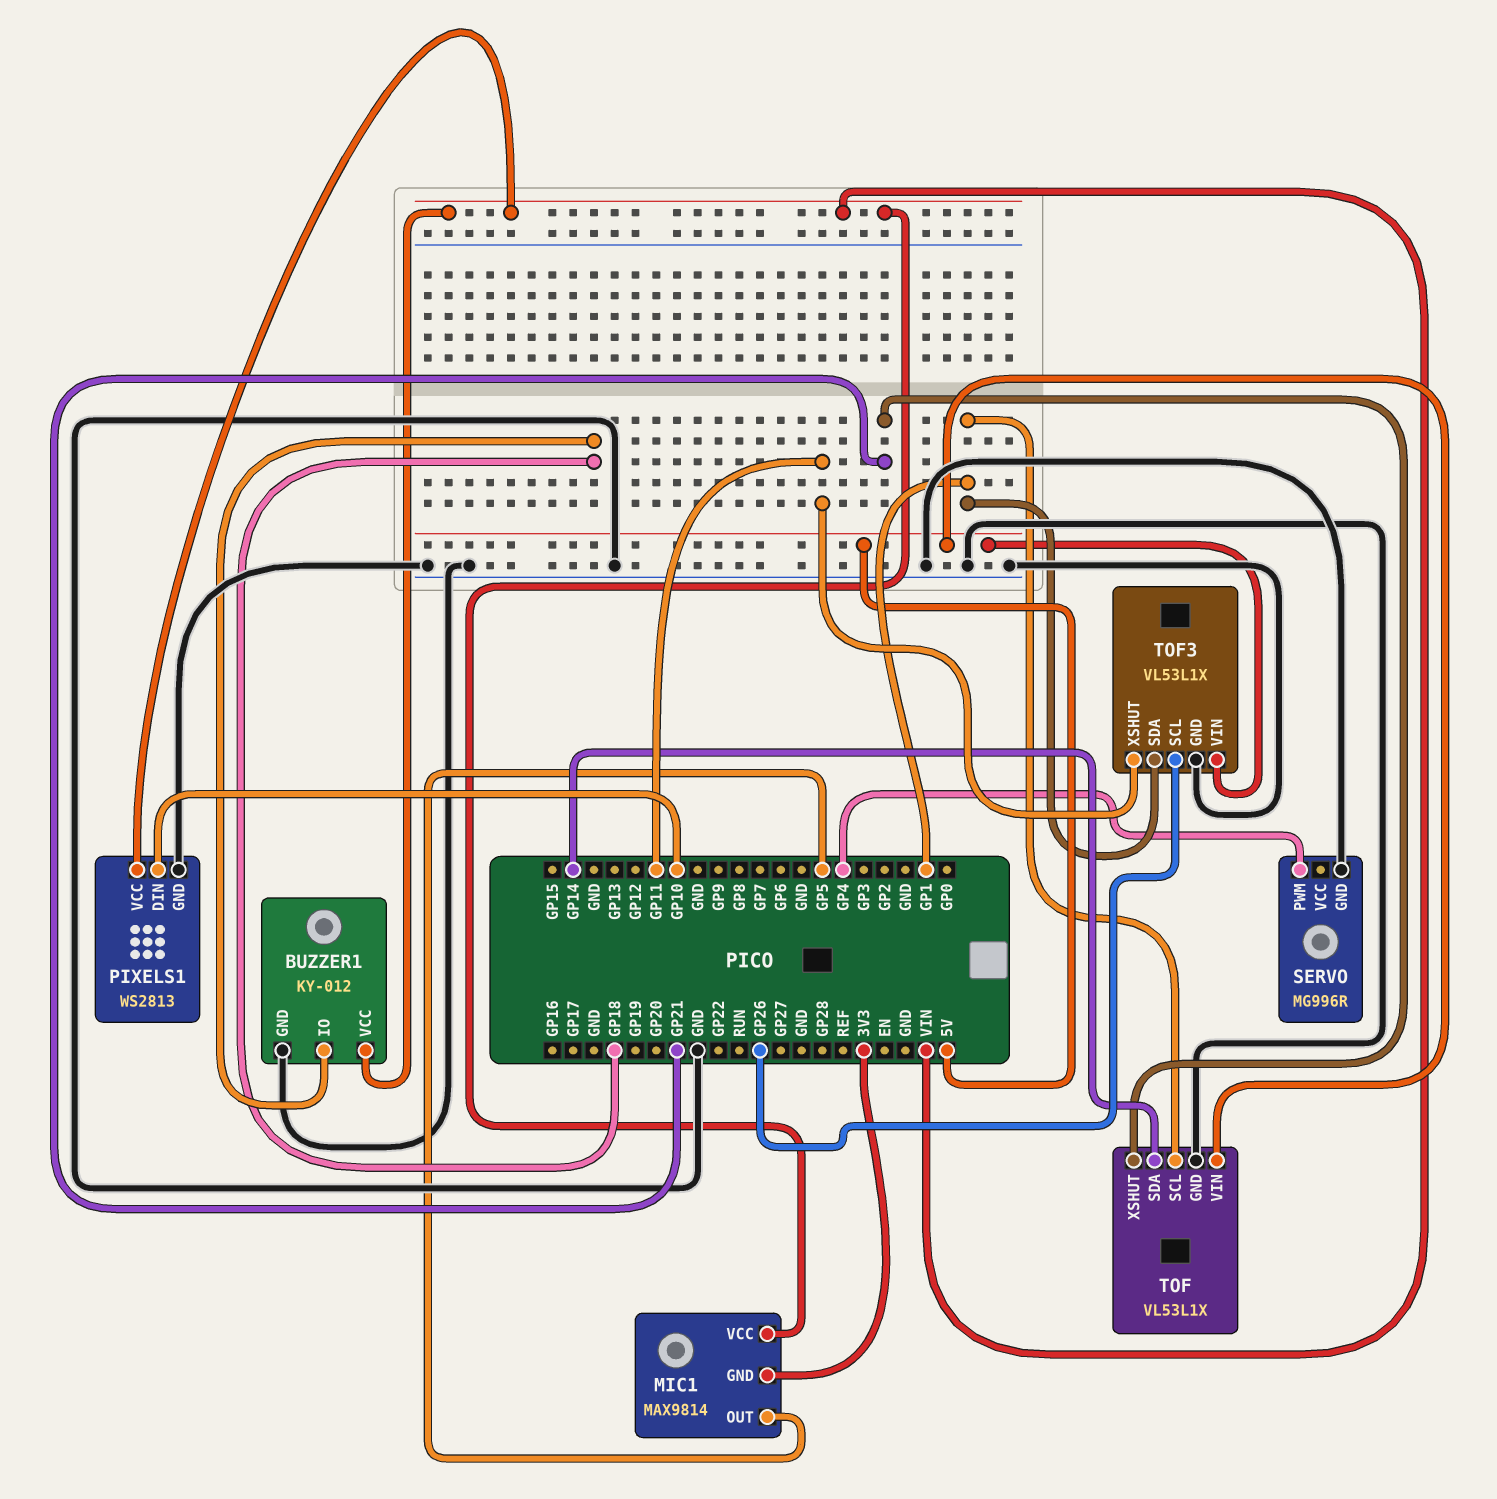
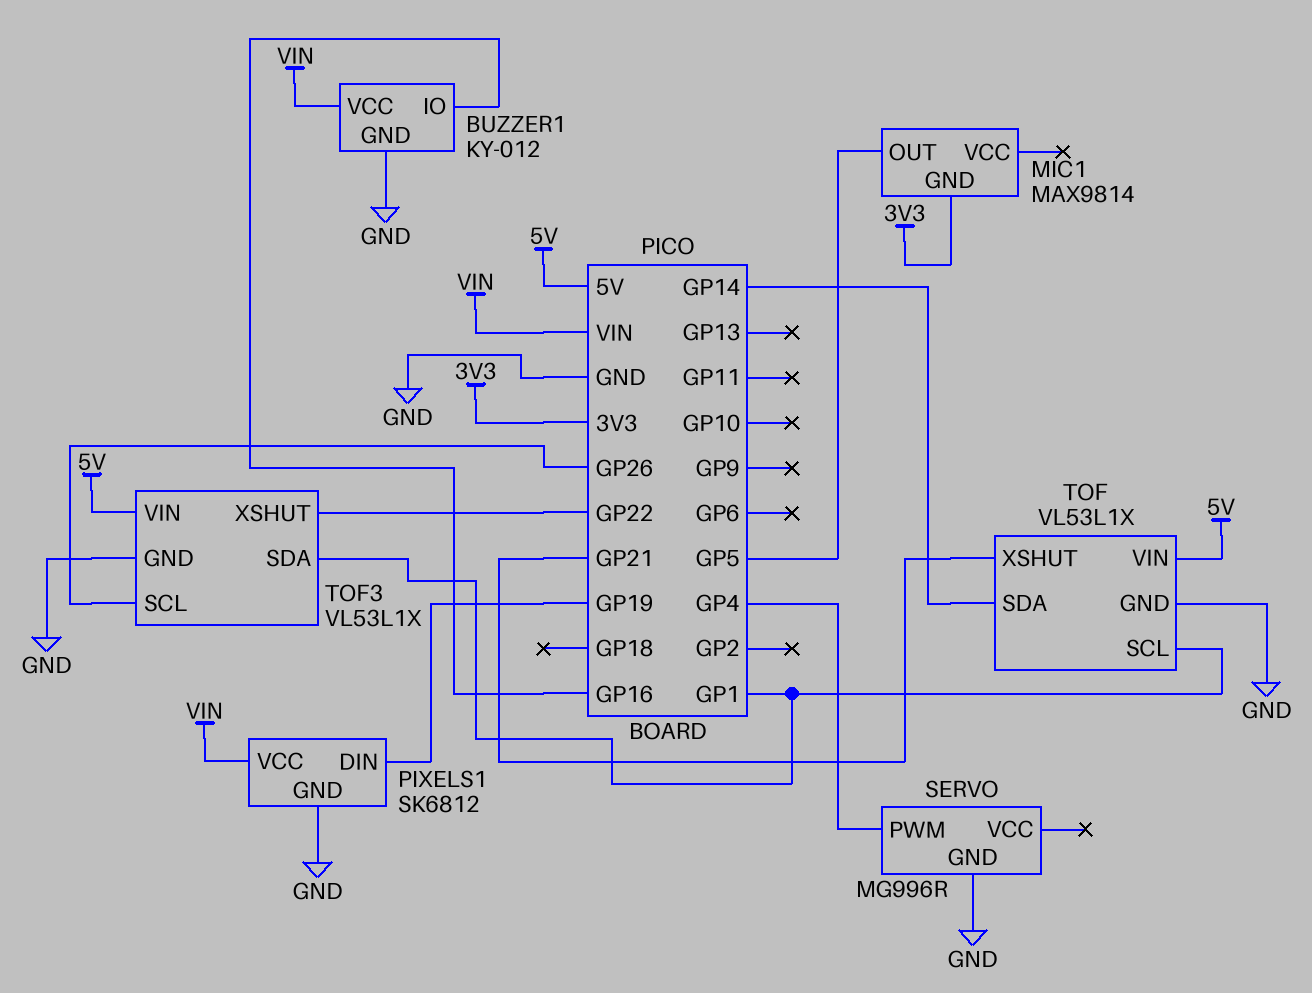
BUZZER1 pin IO: GP18 -> GP16
MIC1 pin VCC: VIN -> none
PIXELS1: WS2813 -> SK6812
PIXELS1 pin DIN: GP10 -> GP19
TOF3 pin XSHUT: GP11 -> GP22

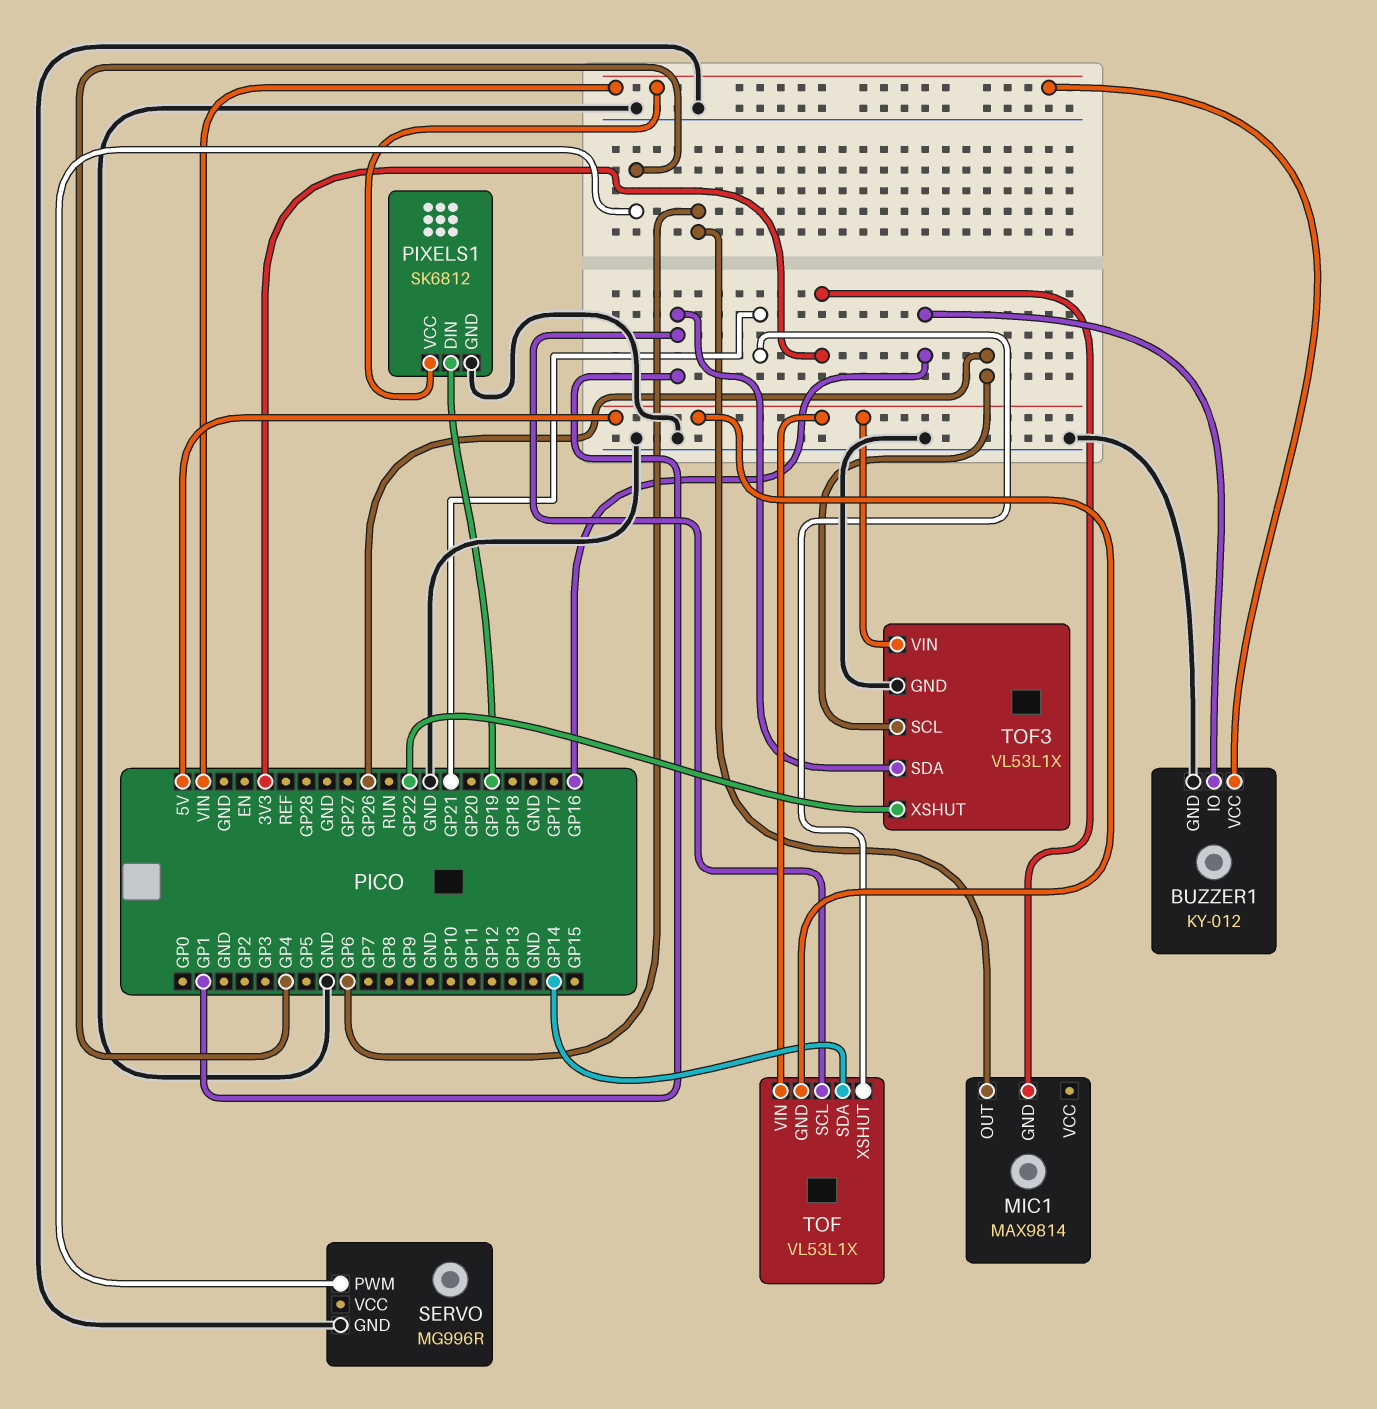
MIC1 pin OUT: GP5 -> GP6
TOF pin GND: GND -> 5V

